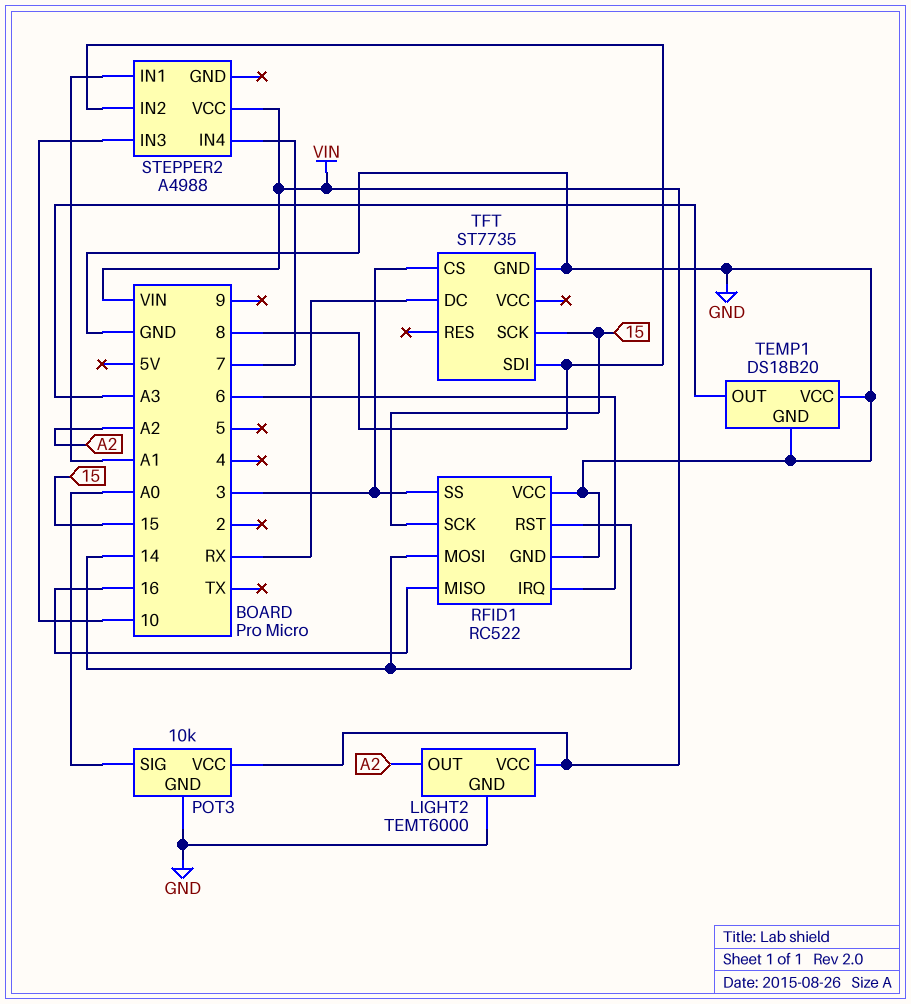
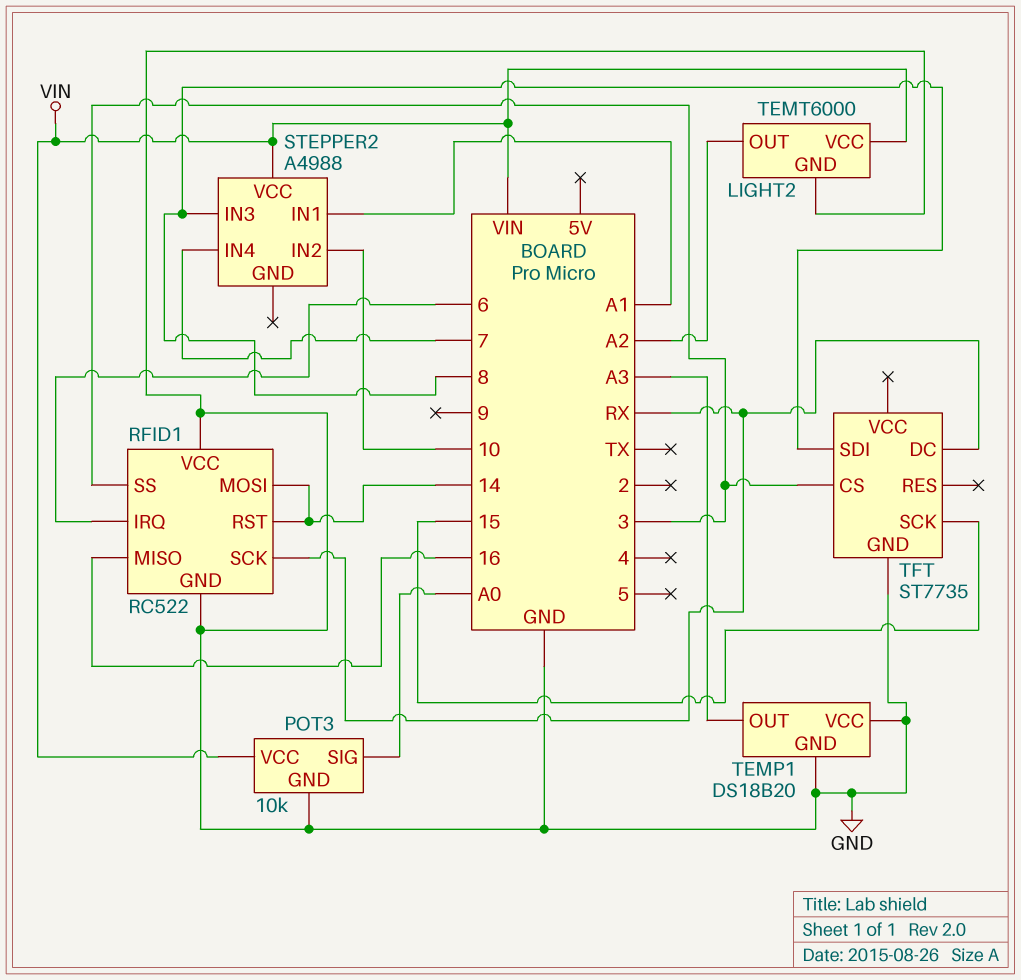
RFID1 pin SCK: 15 -> RX
STEPPER2 pin IN2: 8 -> 10
STEPPER2 pin IN3: 10 -> 8

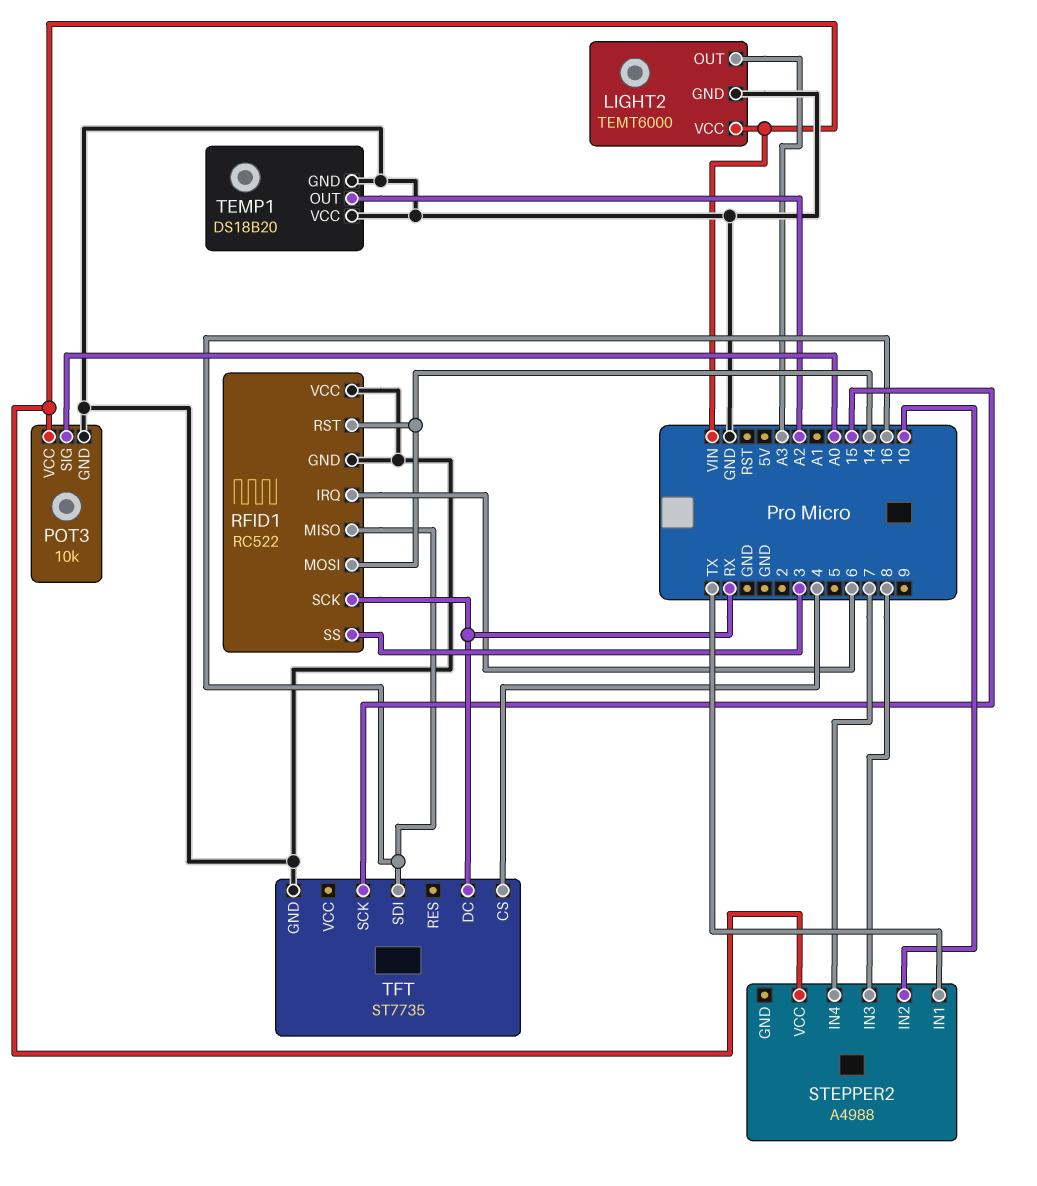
LIGHT2 pin OUT: A2 -> A3
STEPPER2 pin IN1: A1 -> TX
TEMP1 pin OUT: A3 -> A2
TFT pin CS: 3 -> 4
TFT pin SDI: 8 -> 16

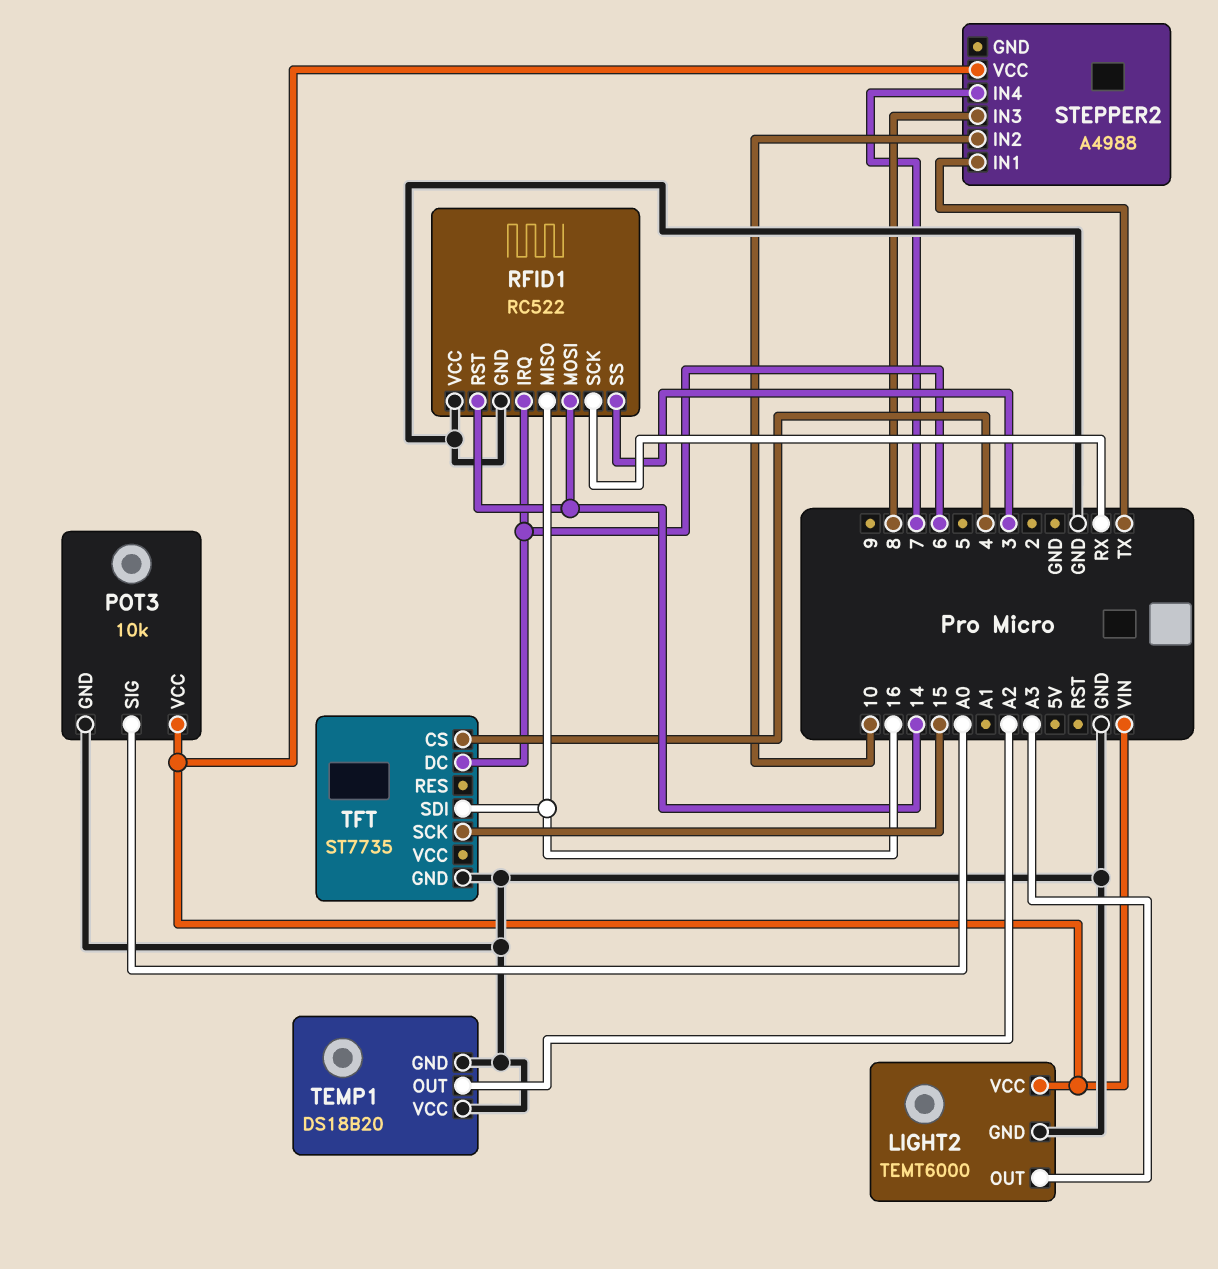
TFT pin DC: RX -> 6

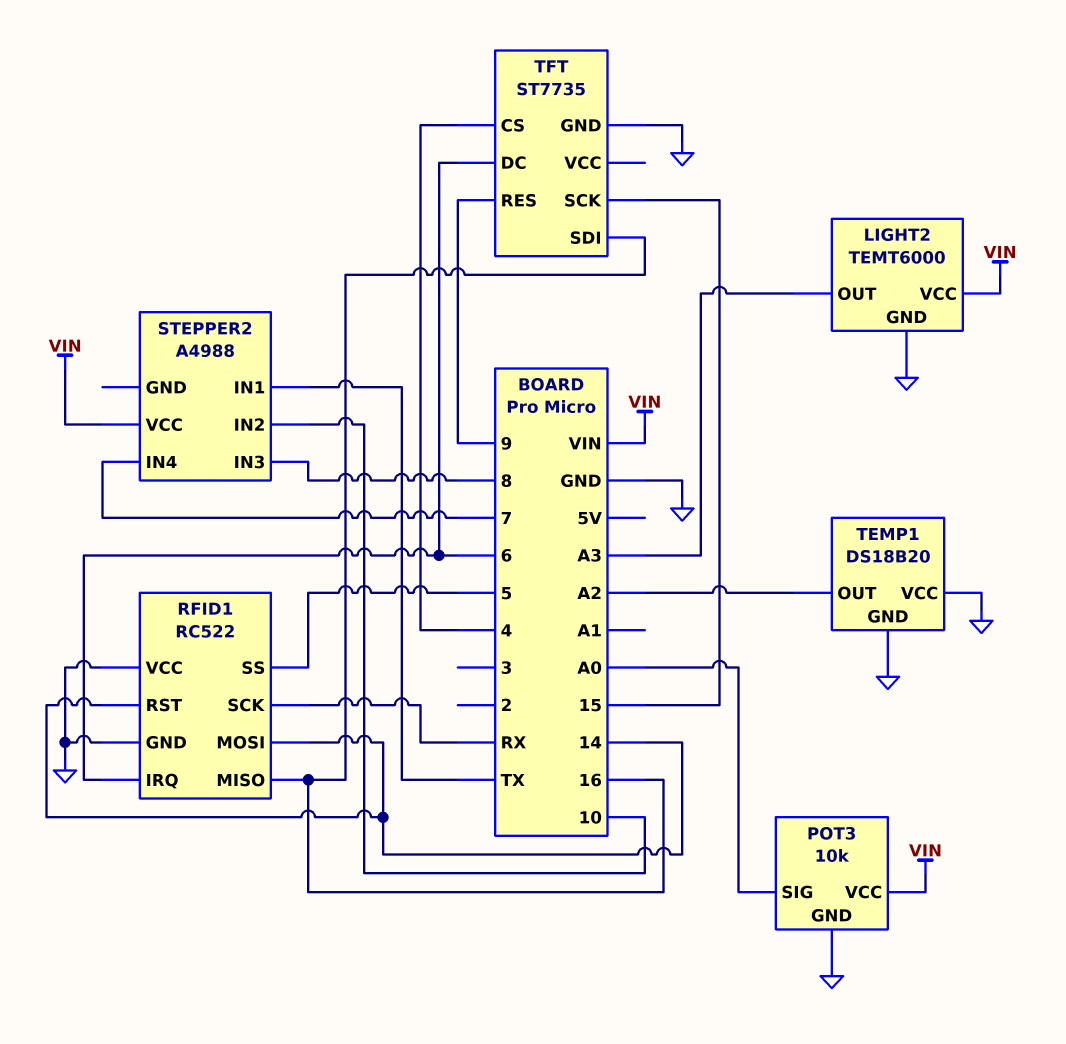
RFID1 pin SS: 3 -> 5
TFT pin RES: none -> 9

